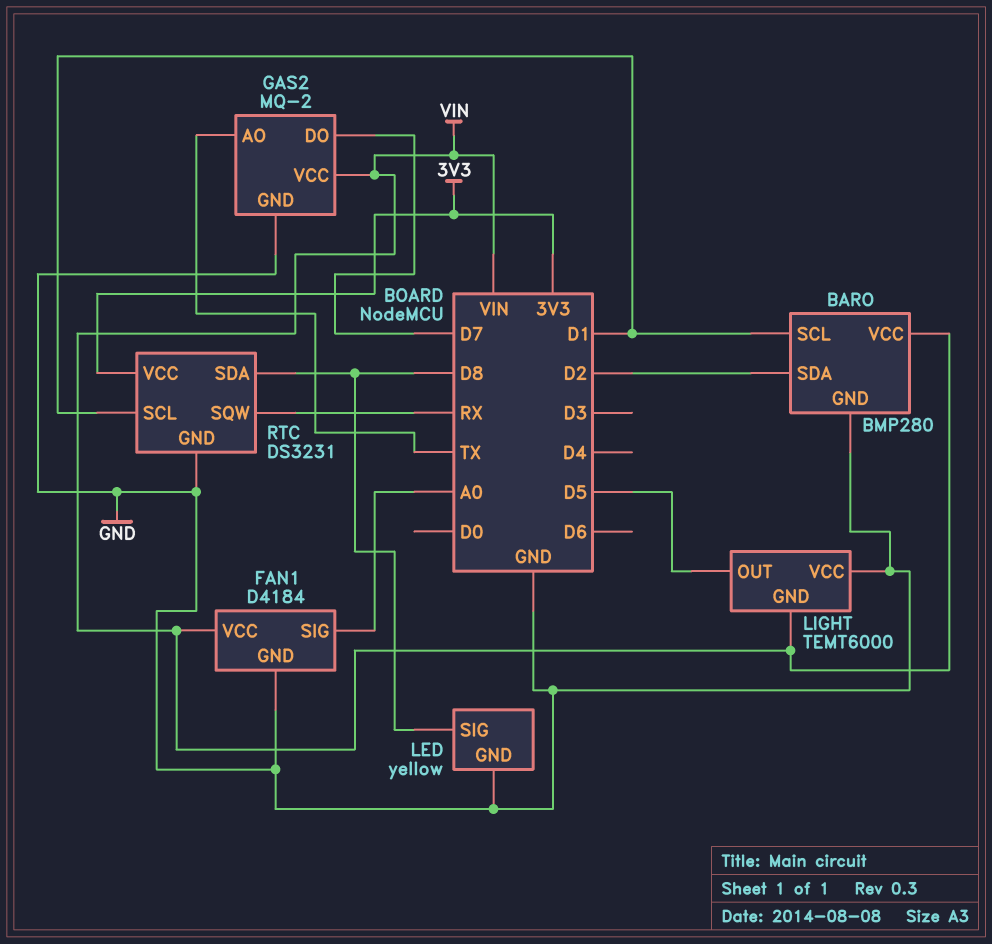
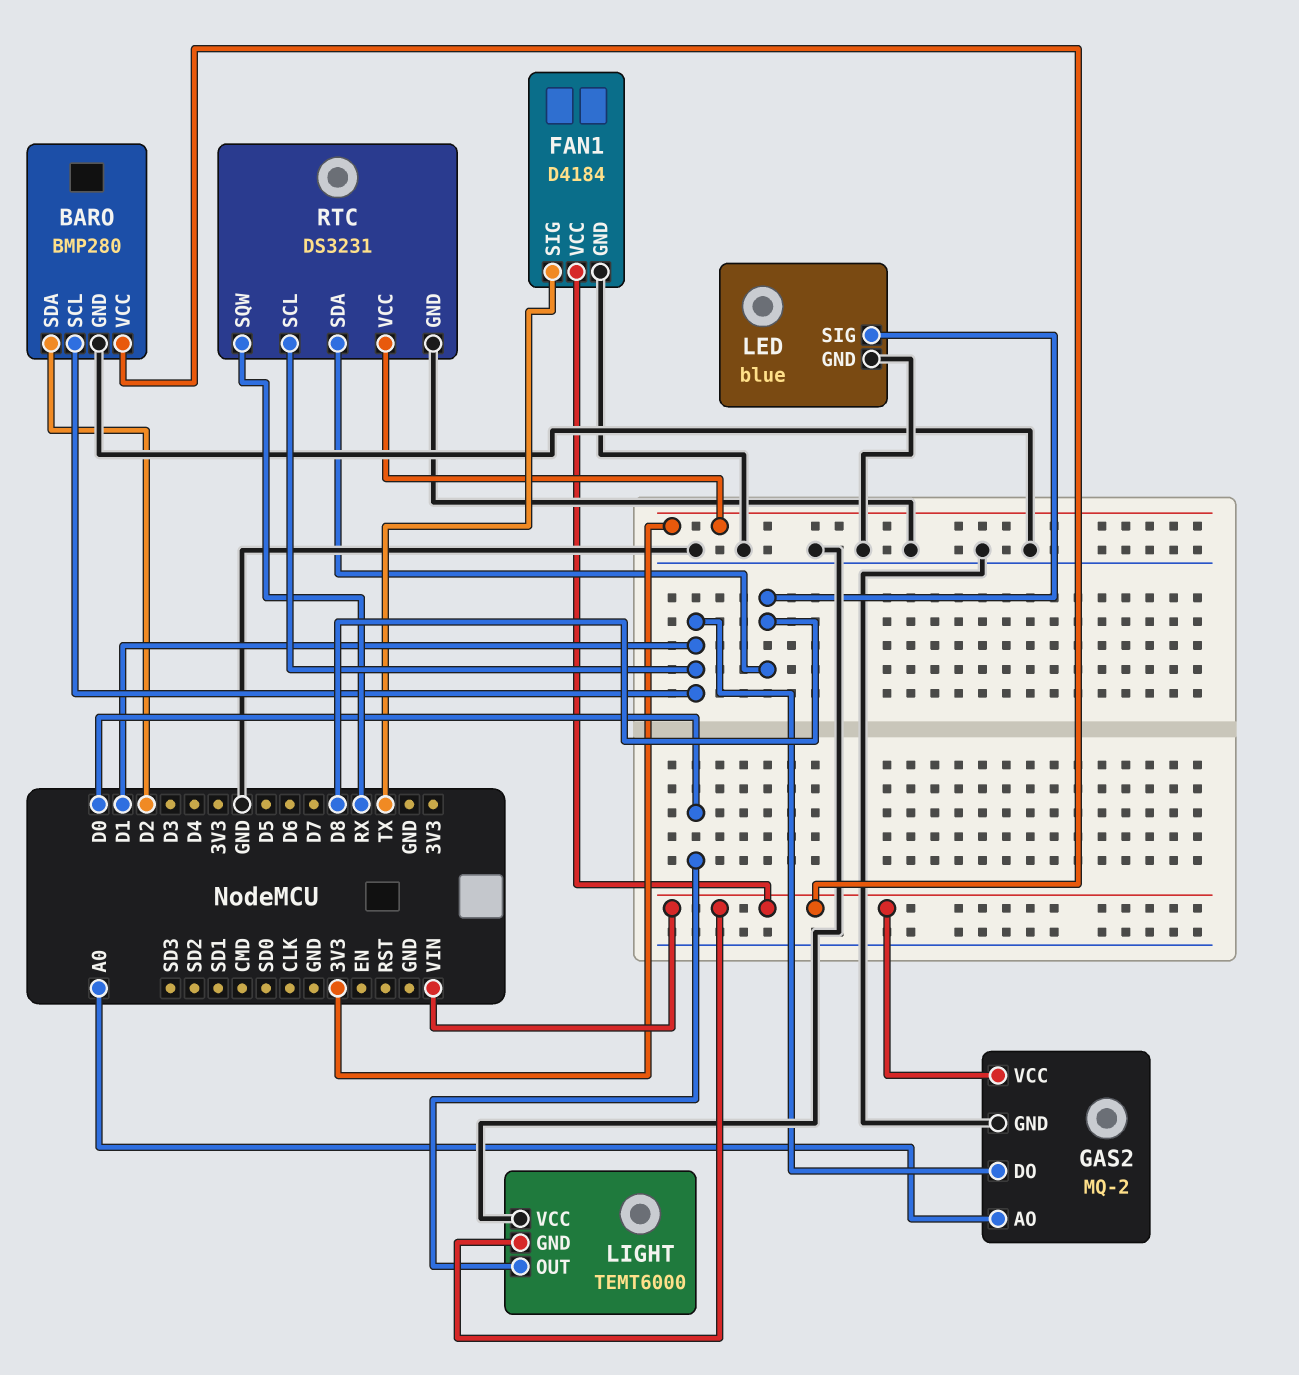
FAN1 pin SIG: A0 -> TX
GAS2 pin AO: TX -> A0
GAS2 pin DO: D7 -> D1
LED: yellow -> blue
LIGHT pin OUT: D5 -> D0

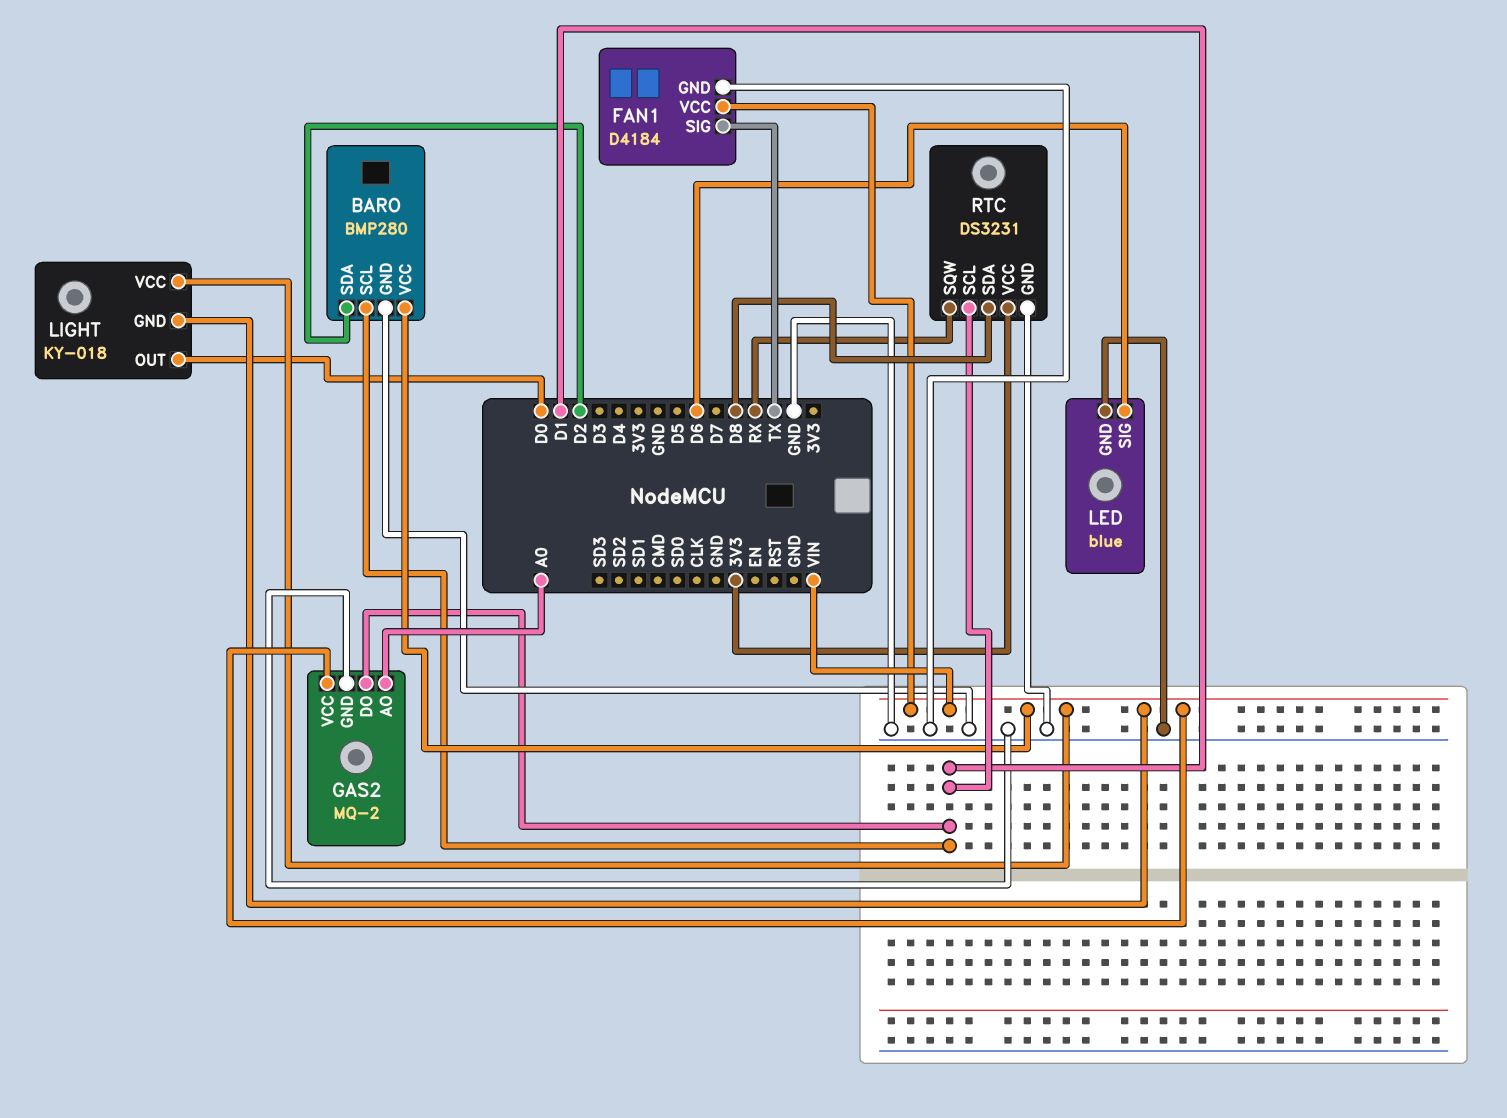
LED pin SIG: D8 -> D6
LIGHT: TEMT6000 -> KY-018
LIGHT pin VCC: GND -> VIN

